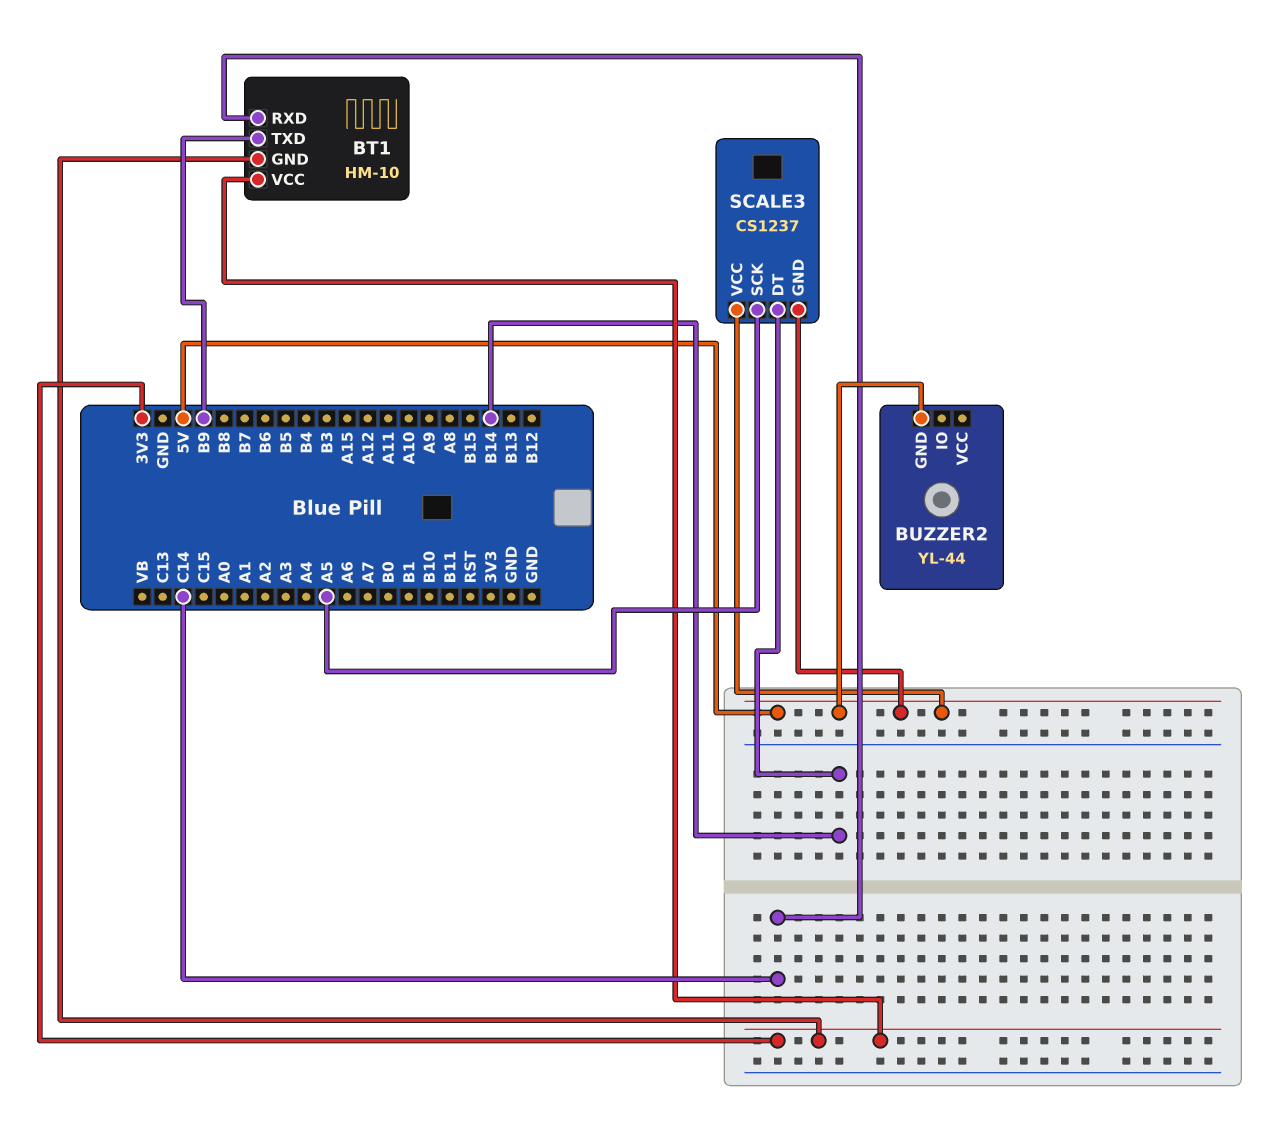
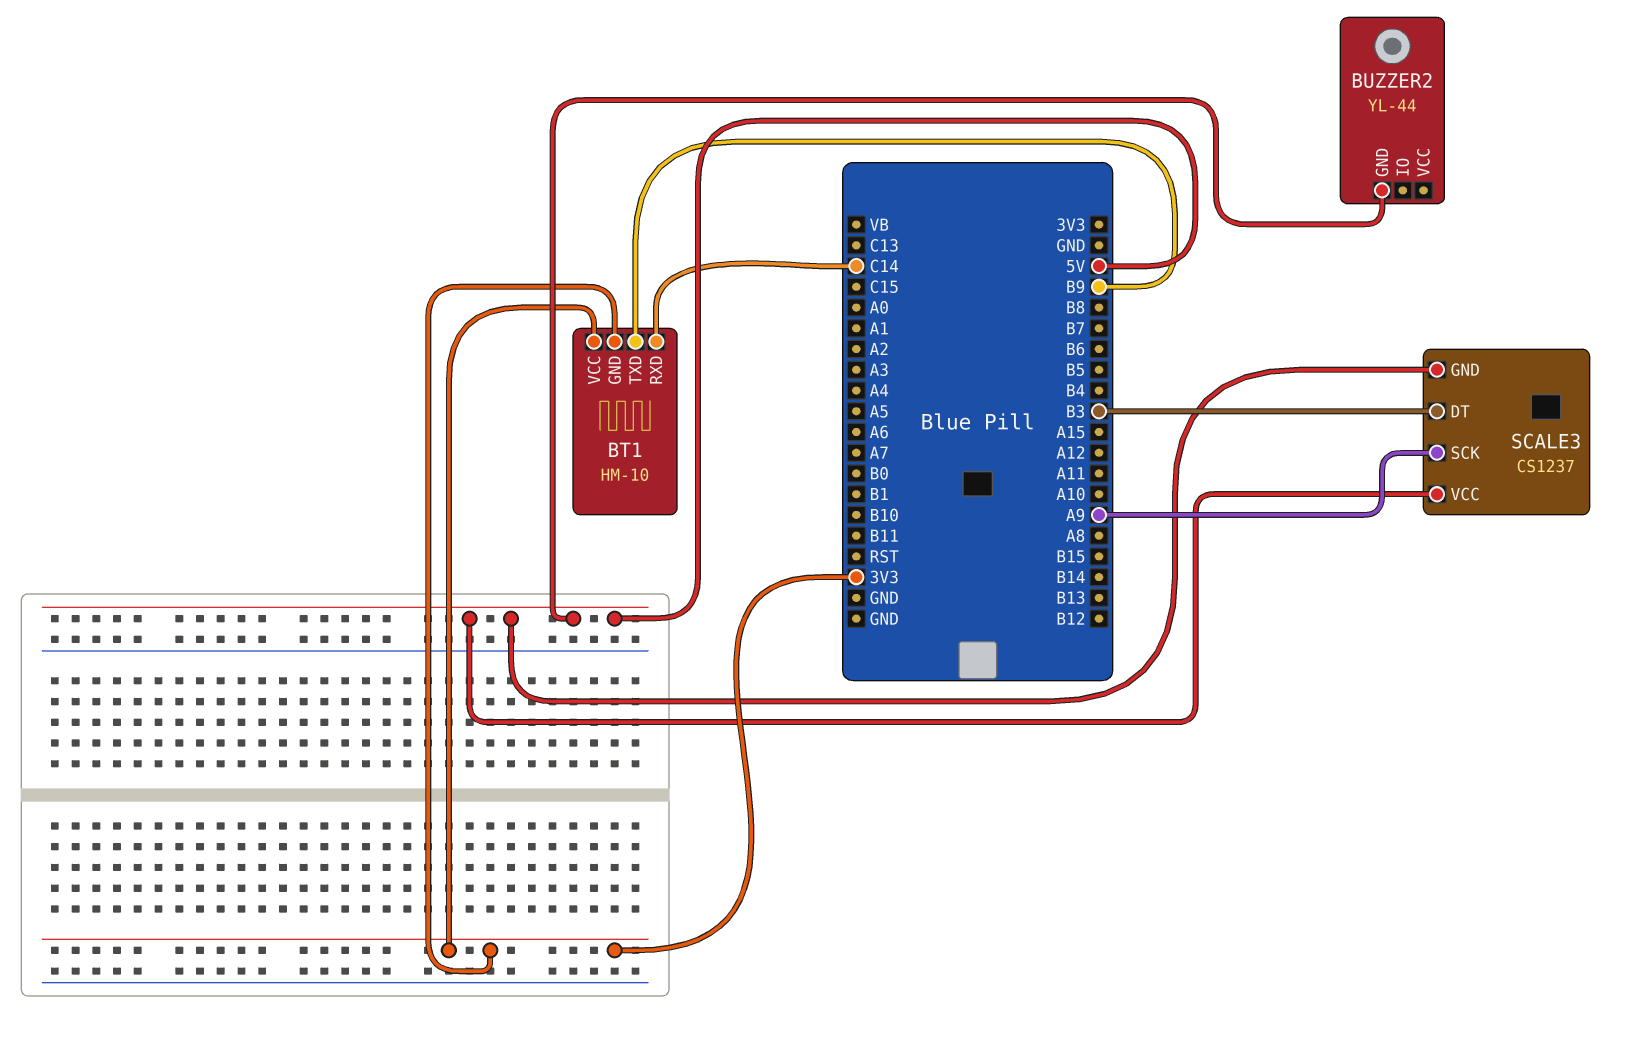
SCALE3 pin DT: B14 -> B3
SCALE3 pin SCK: A5 -> A9

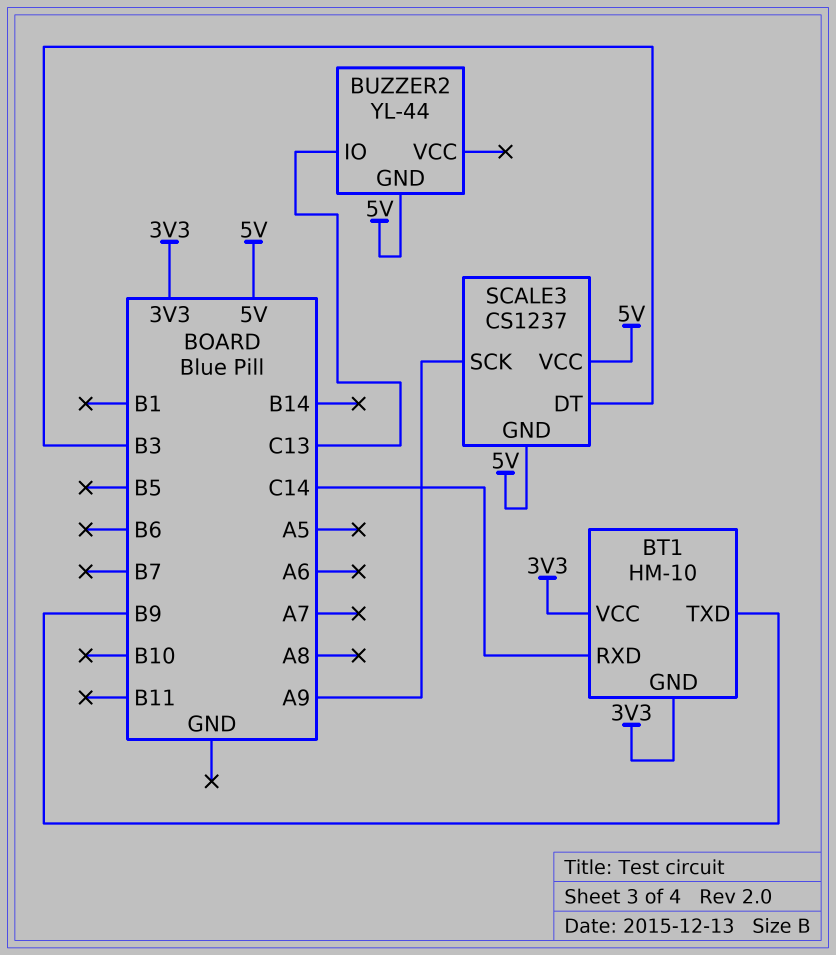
BUZZER2 pin IO: none -> C13

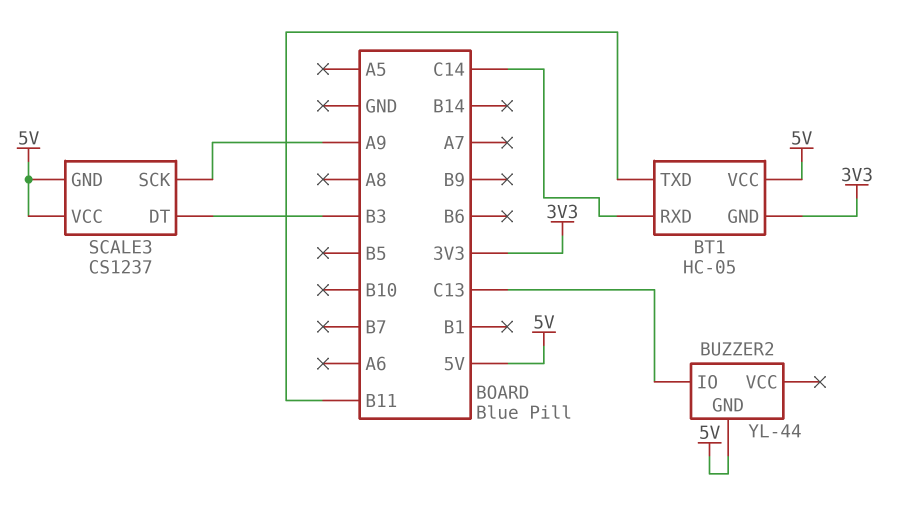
BT1: HM-10 -> HC-05
BT1 pin TXD: B9 -> B11
BT1 pin VCC: 3V3 -> 5V

